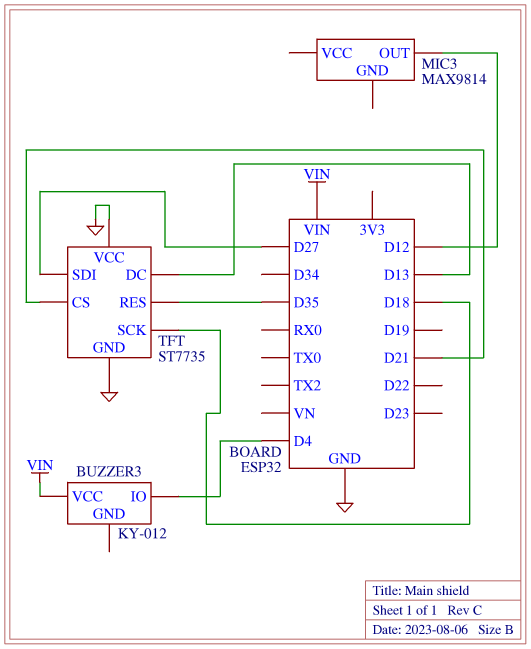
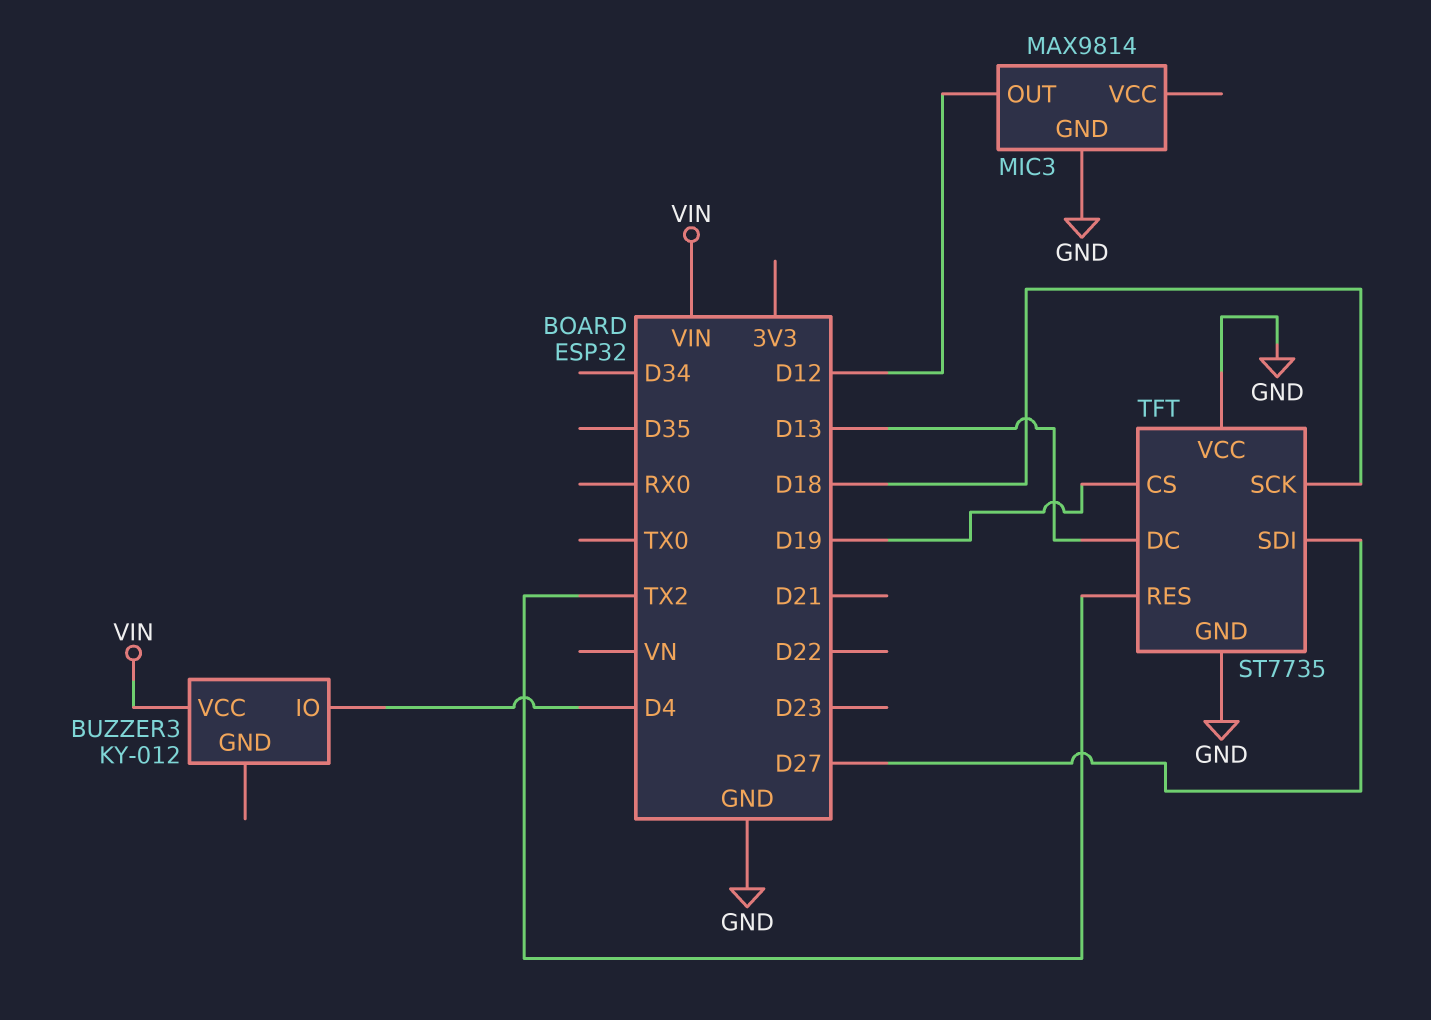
MIC3 pin GND: none -> GND
TFT pin CS: D21 -> D19
TFT pin RES: D35 -> TX2

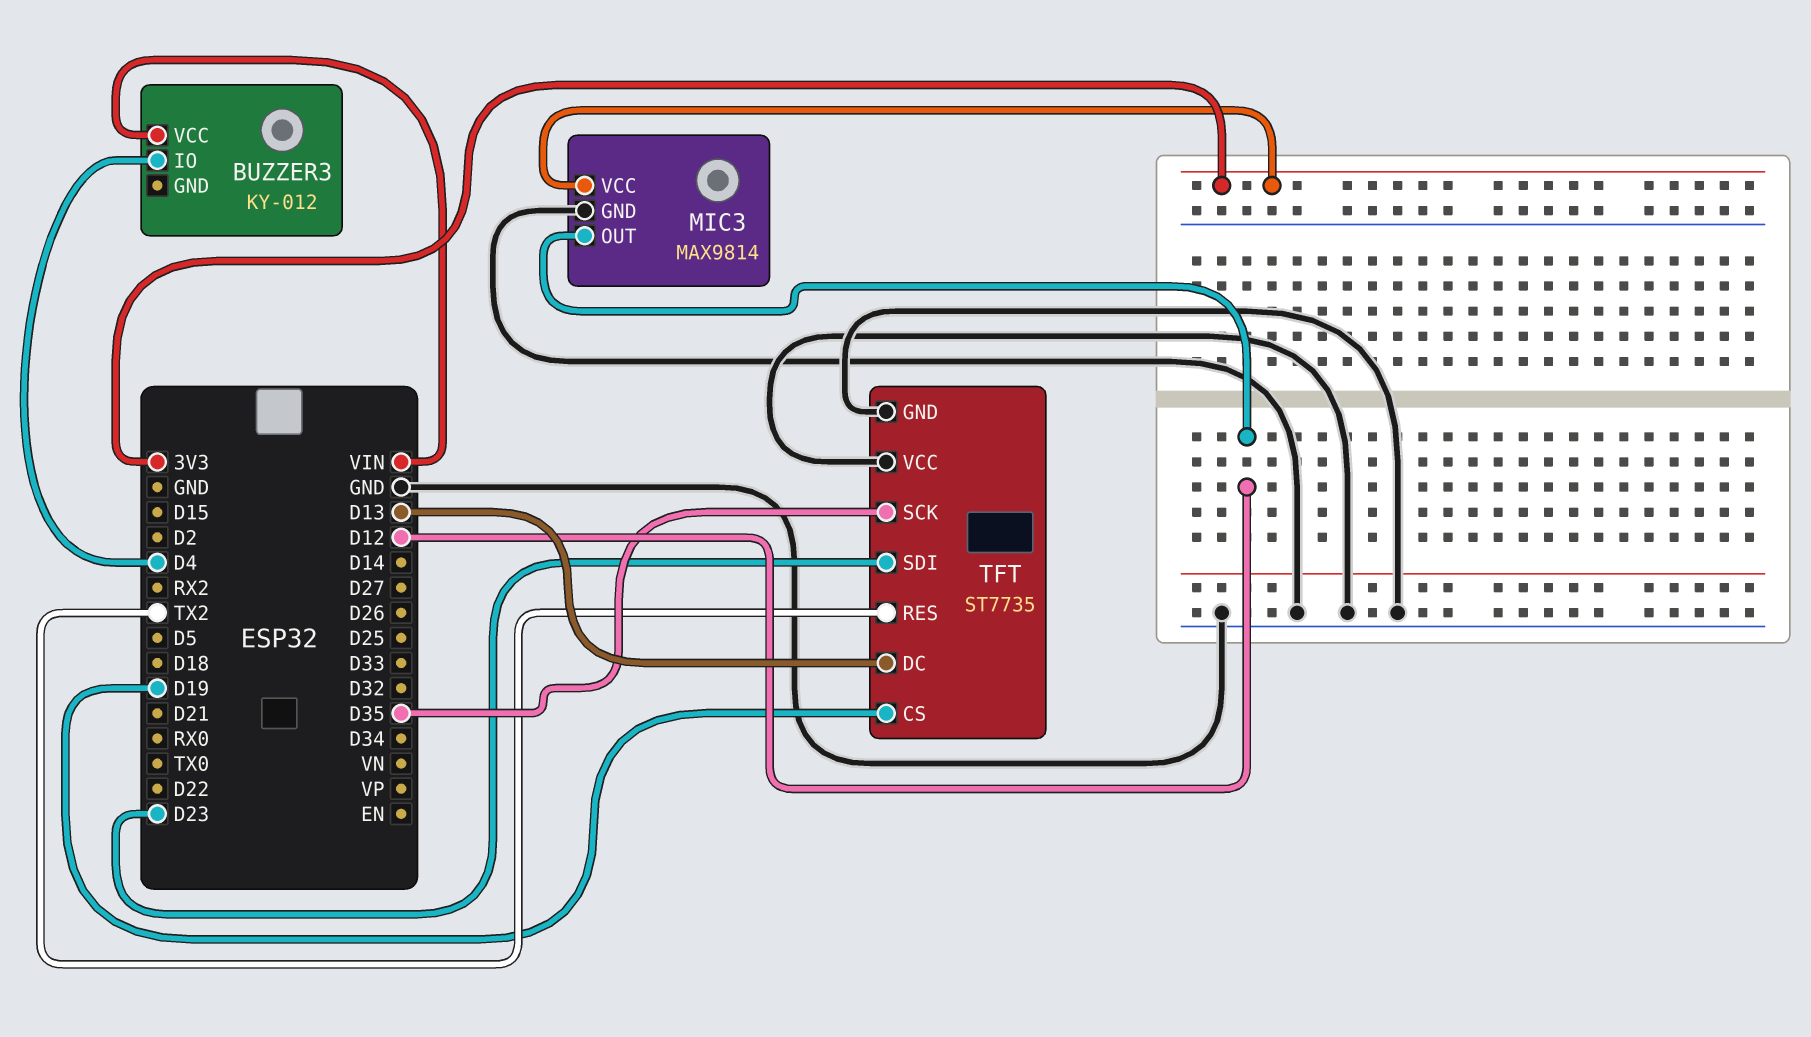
MIC3 pin VCC: none -> 3V3
TFT pin SCK: D18 -> D35
TFT pin SDI: D27 -> D23

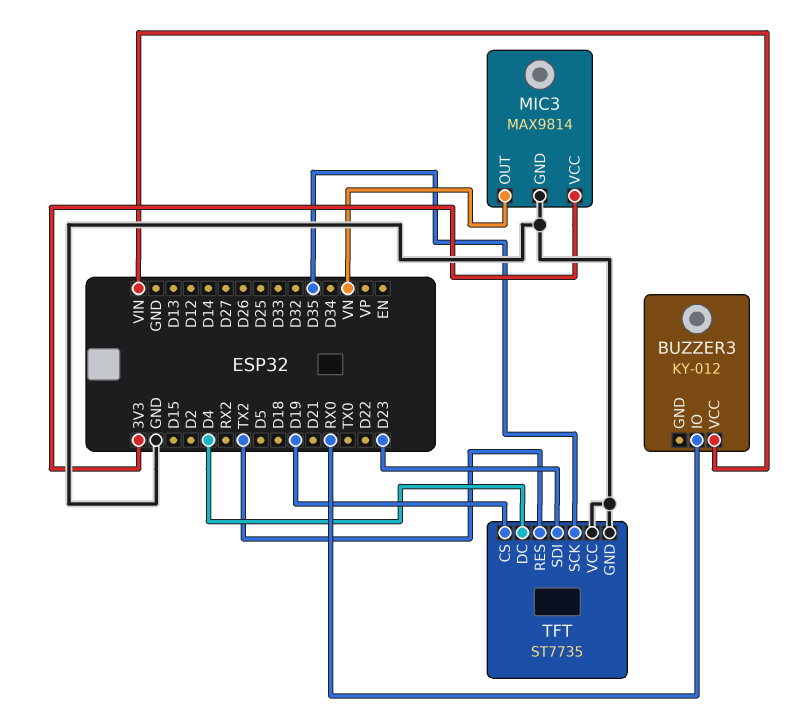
BUZZER3 pin IO: D4 -> RX0
MIC3 pin OUT: D12 -> VN
TFT pin DC: D13 -> D4

